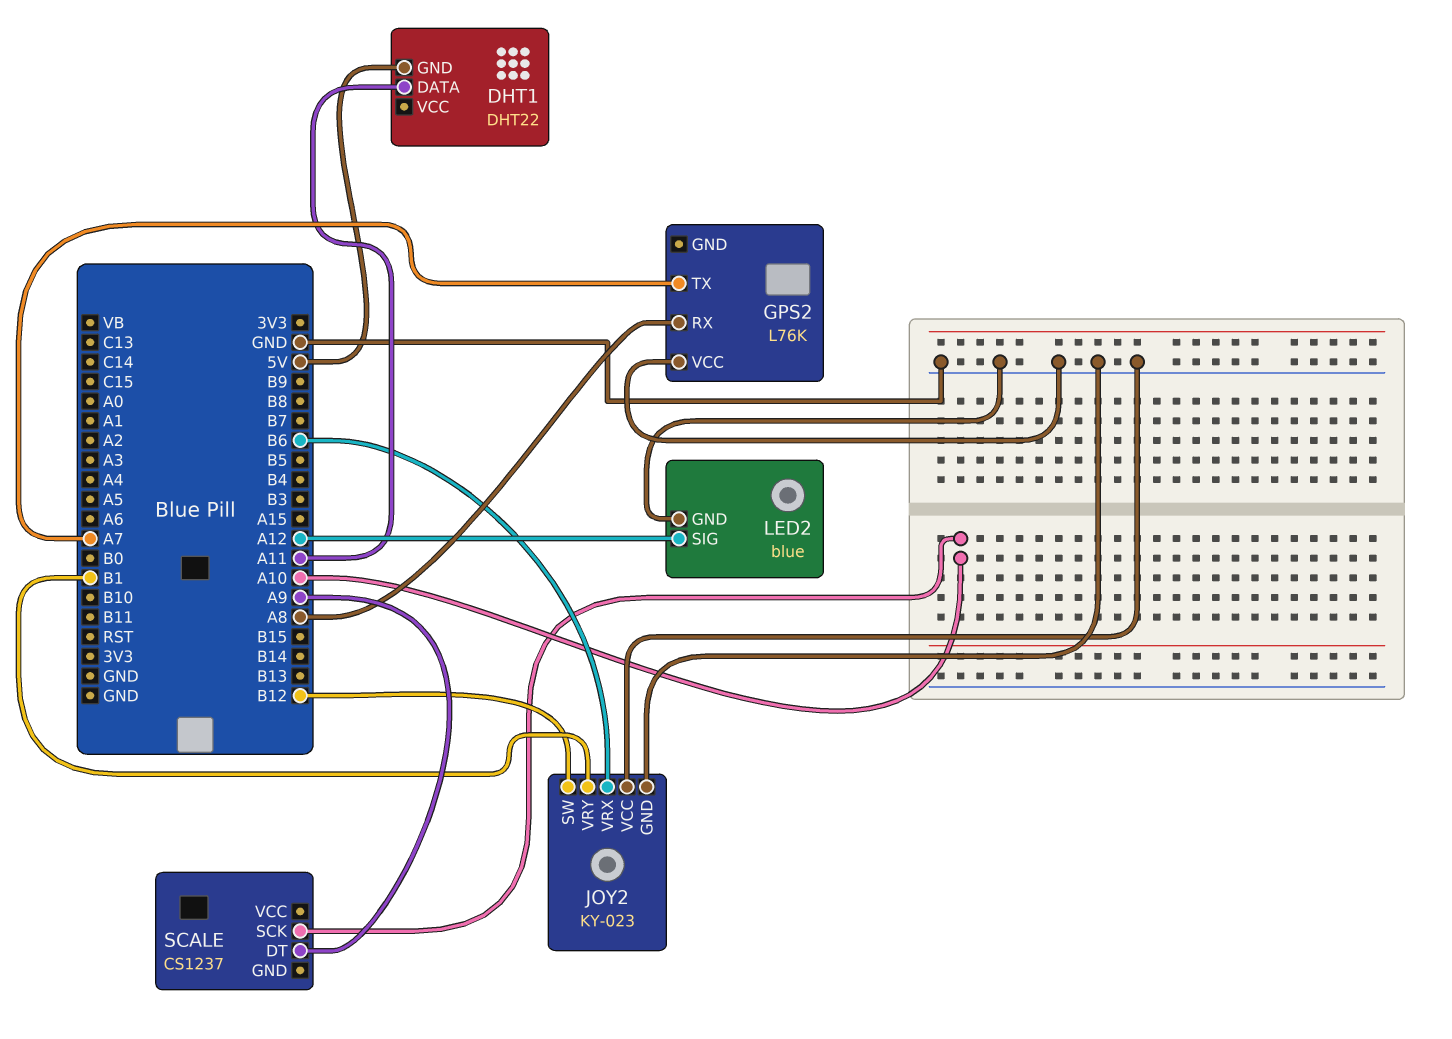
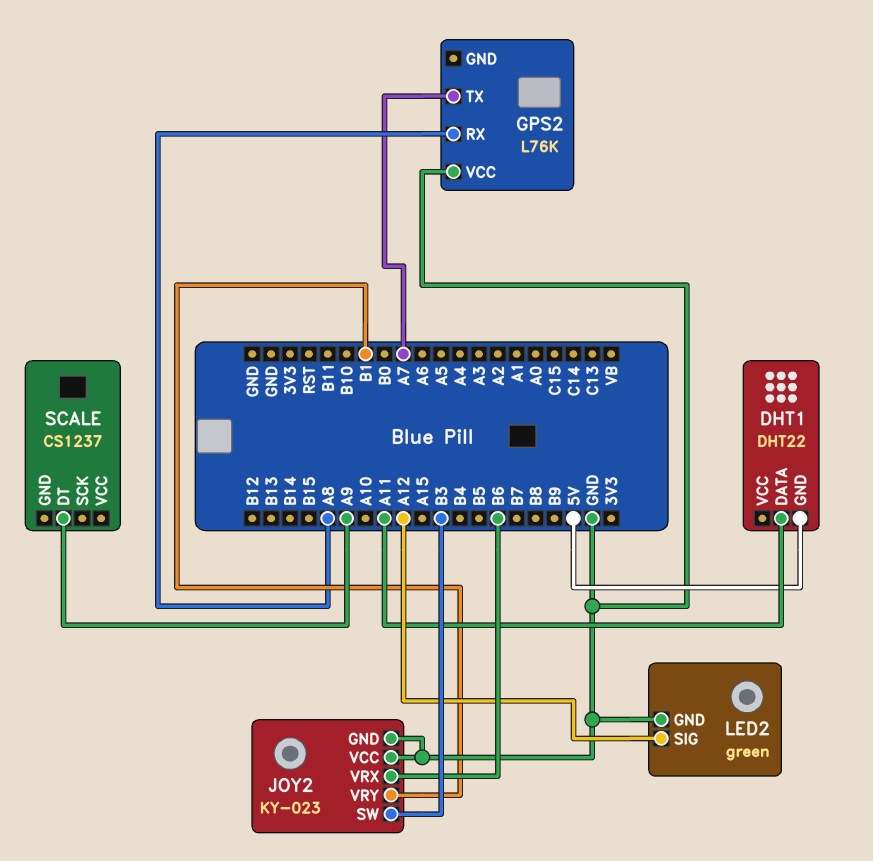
JOY2 pin SW: B12 -> B3
LED2: blue -> green
SCALE pin SCK: A10 -> none

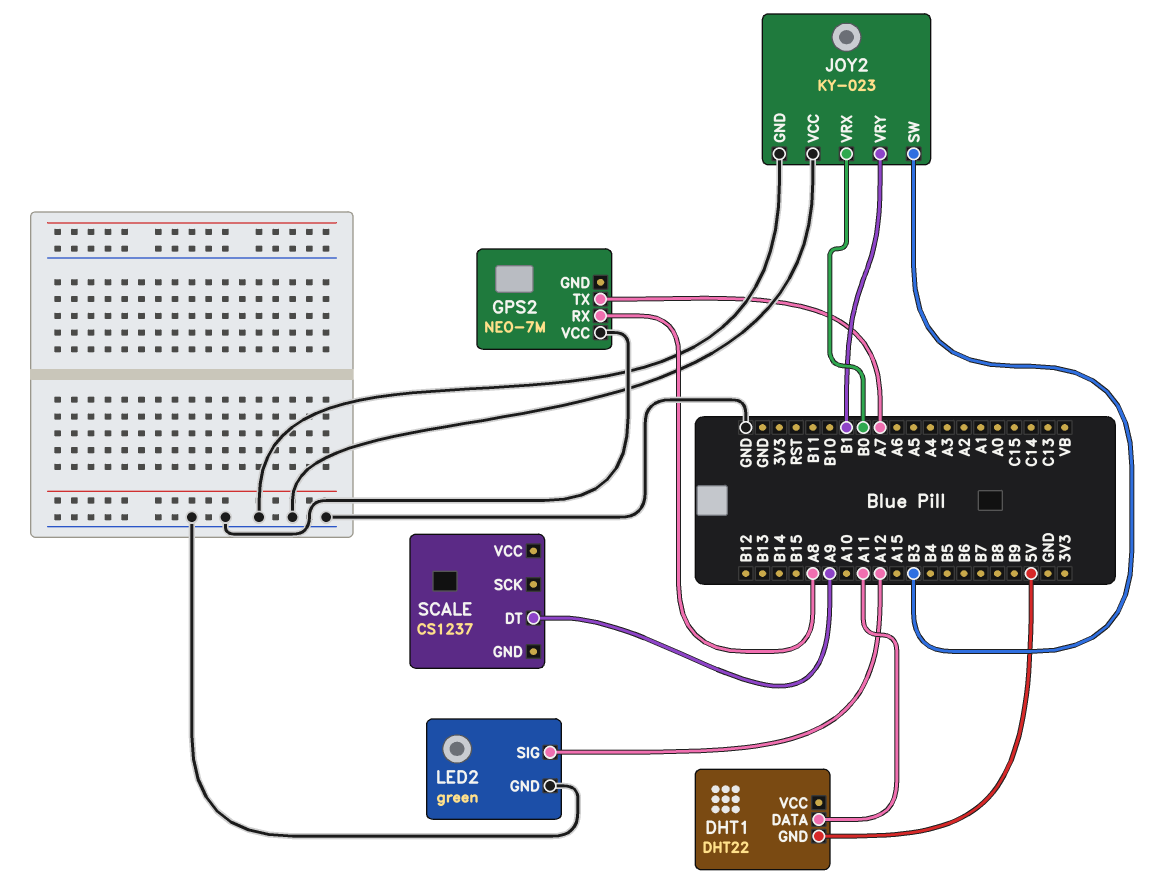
GPS2: L76K -> NEO-7M
JOY2 pin VRX: B6 -> B0

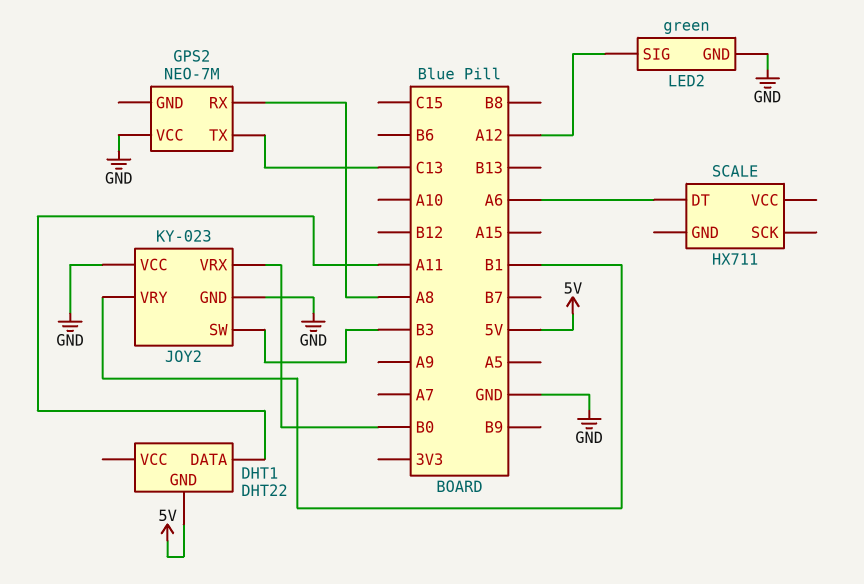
GPS2 pin TX: A7 -> C13
SCALE: CS1237 -> HX711
SCALE pin DT: A9 -> A6

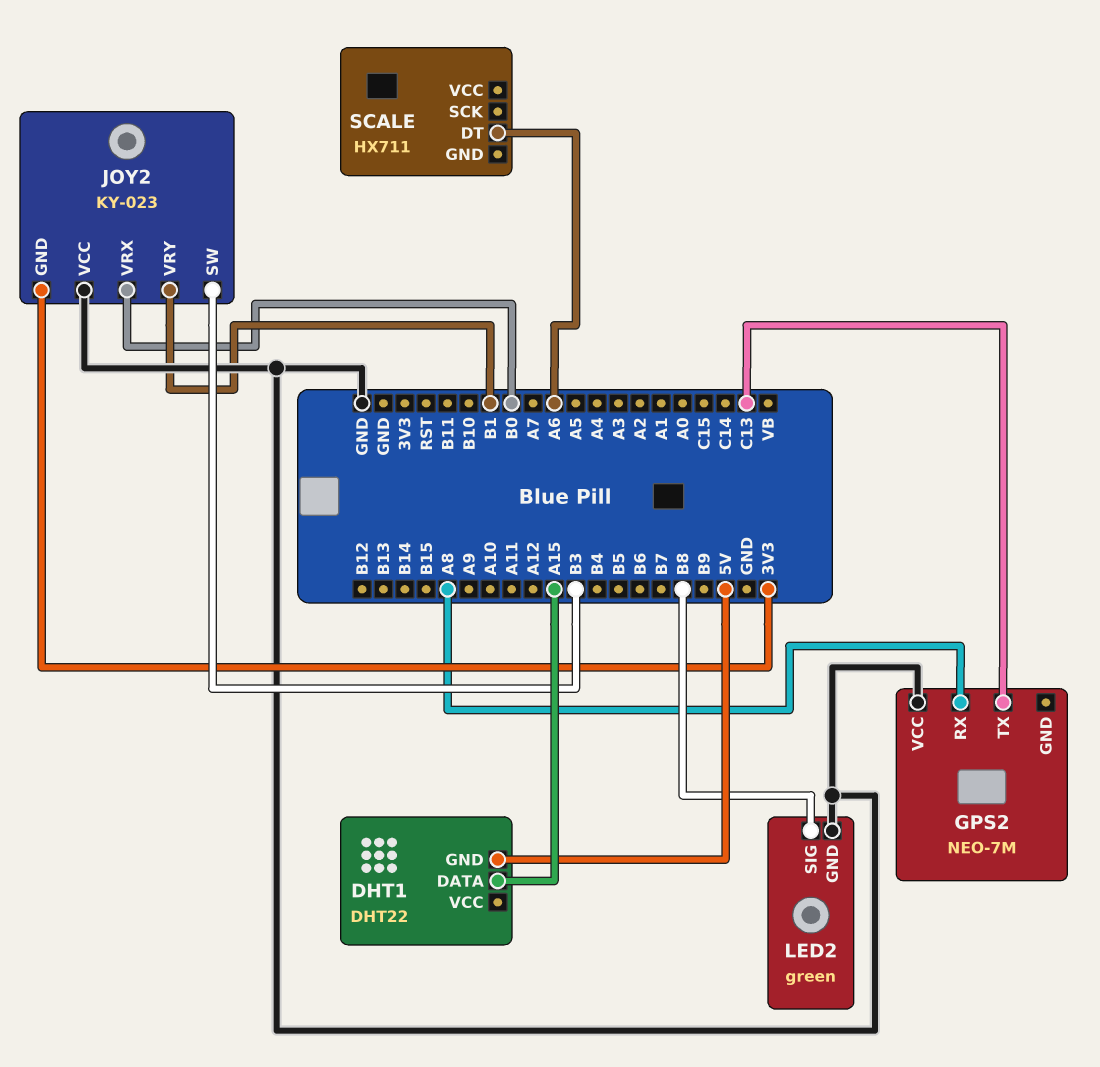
DHT1 pin DATA: A11 -> A15
JOY2 pin GND: GND -> 3V3
LED2 pin SIG: A12 -> B8

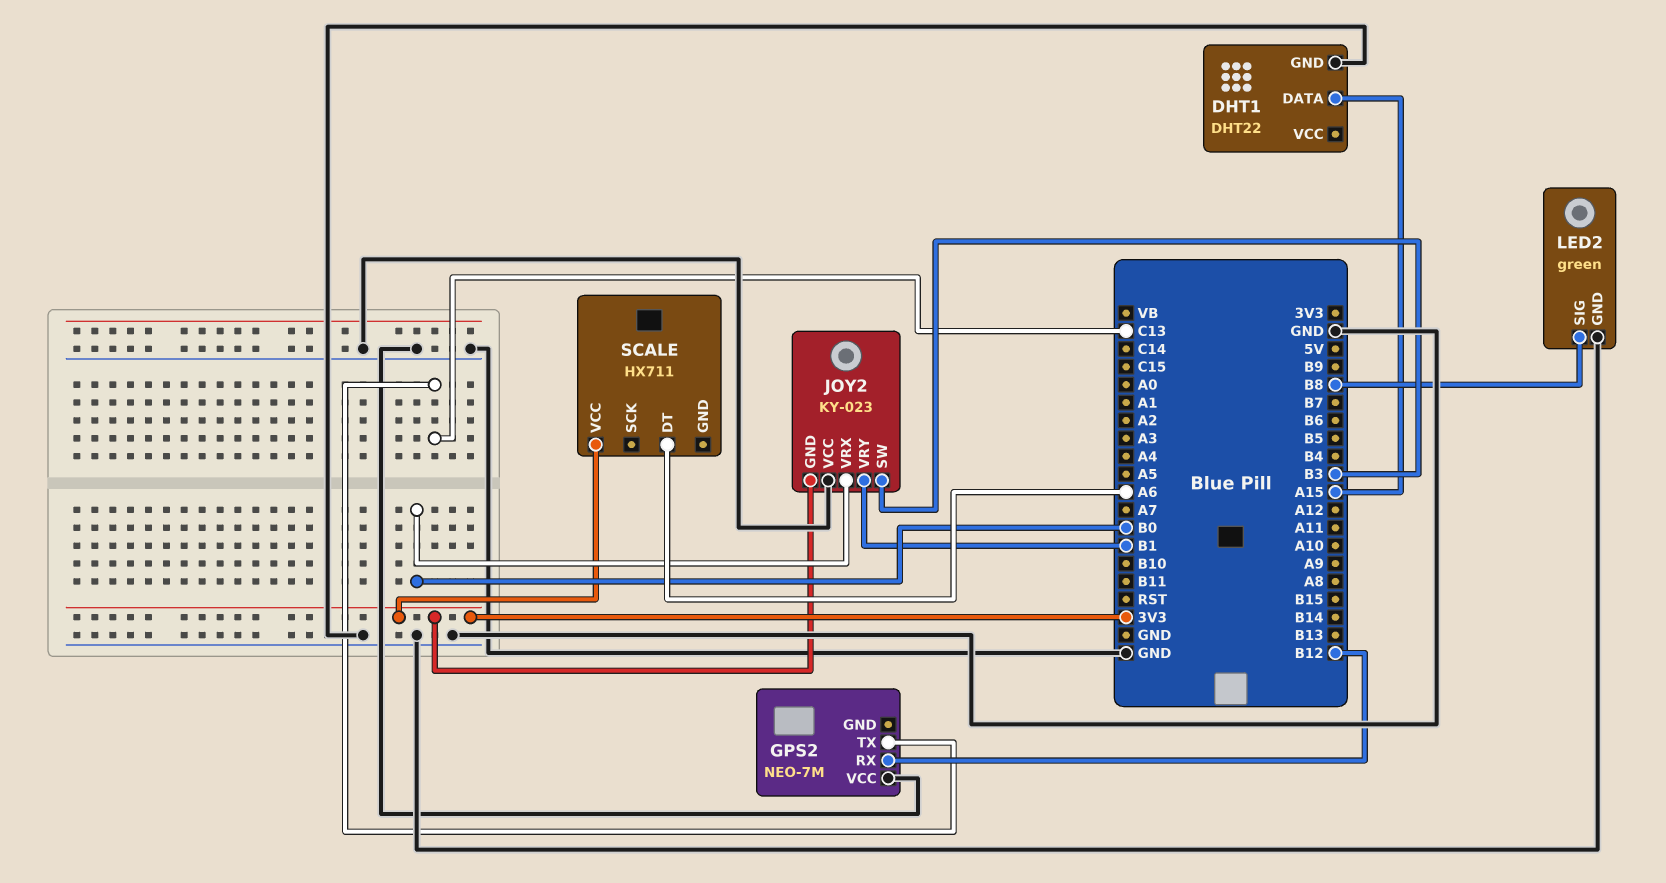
DHT1 pin GND: 5V -> GND
GPS2 pin RX: A8 -> B12
SCALE pin VCC: none -> 3V3

